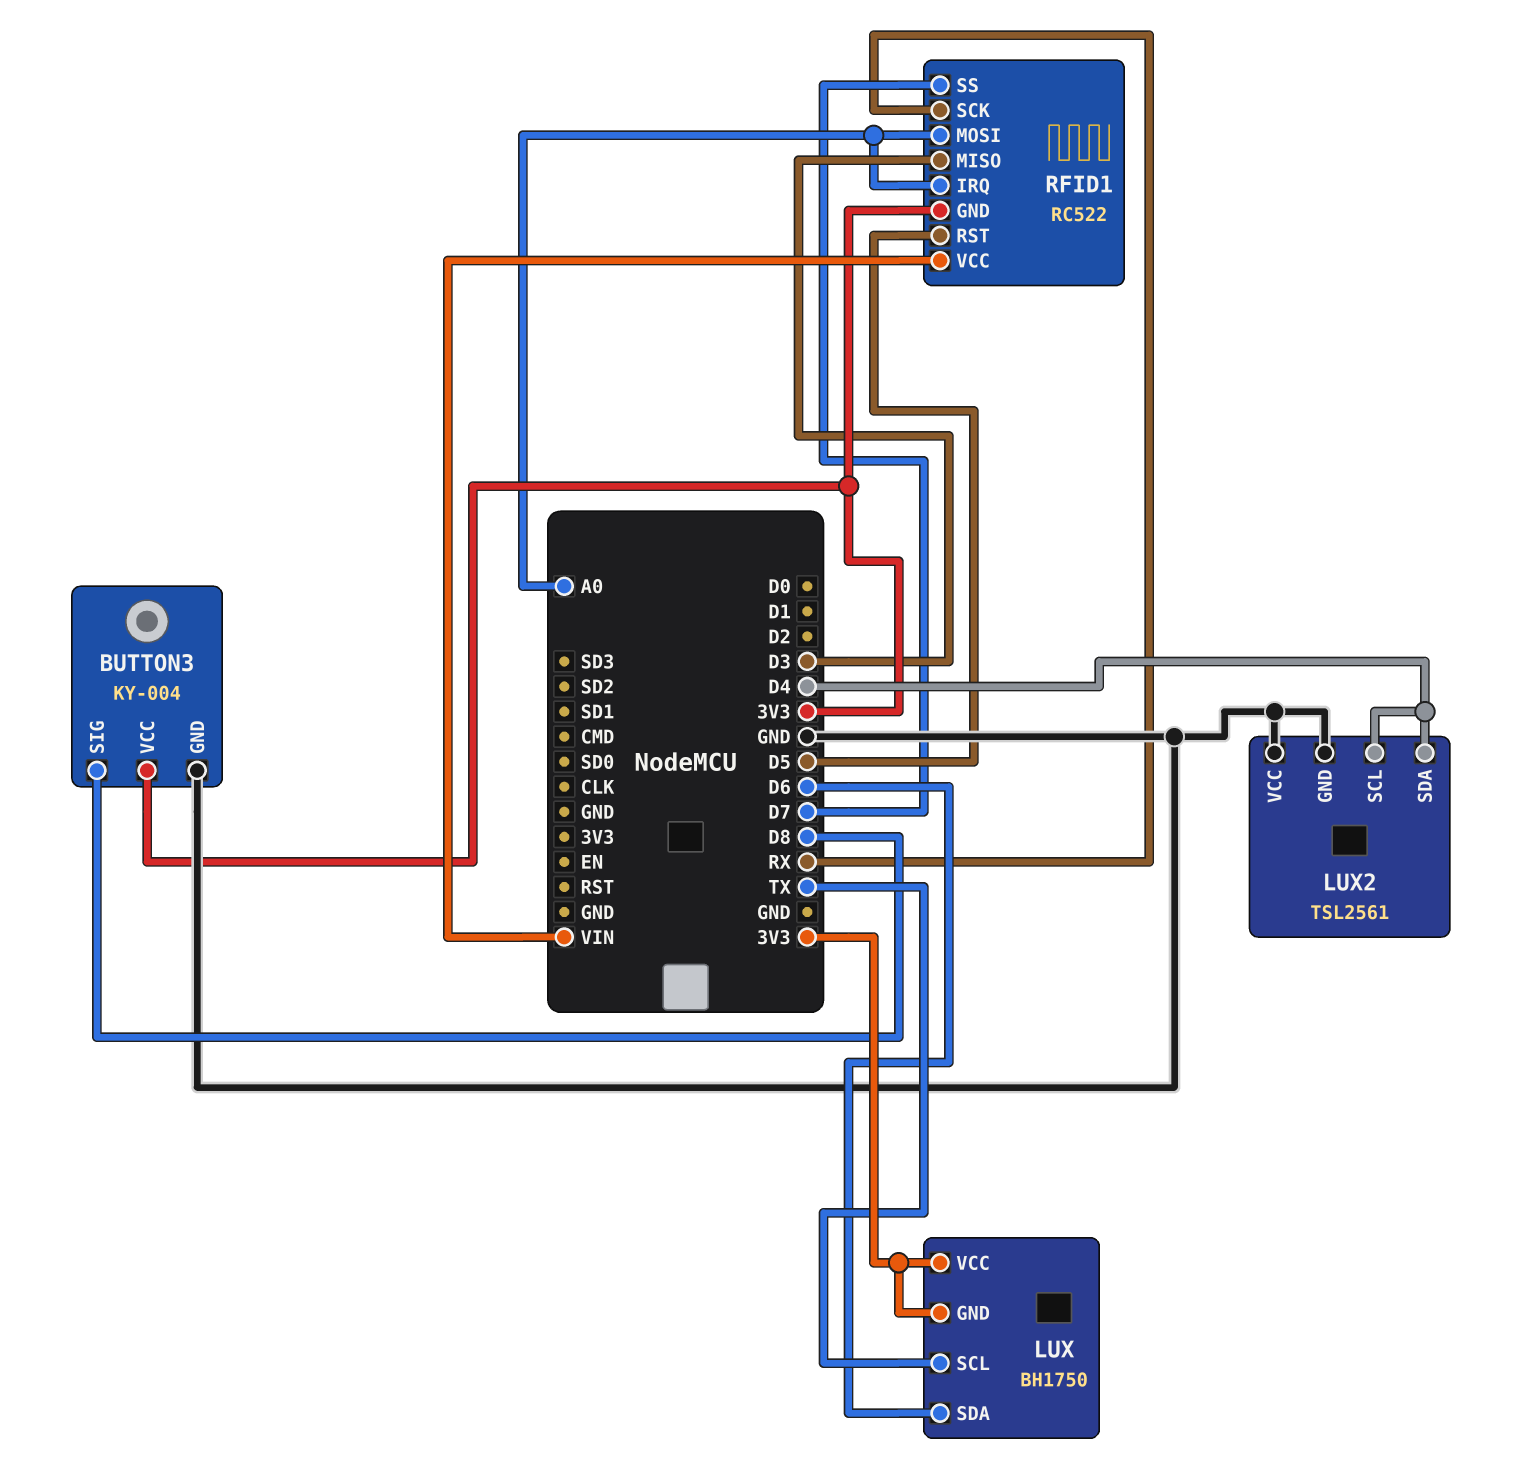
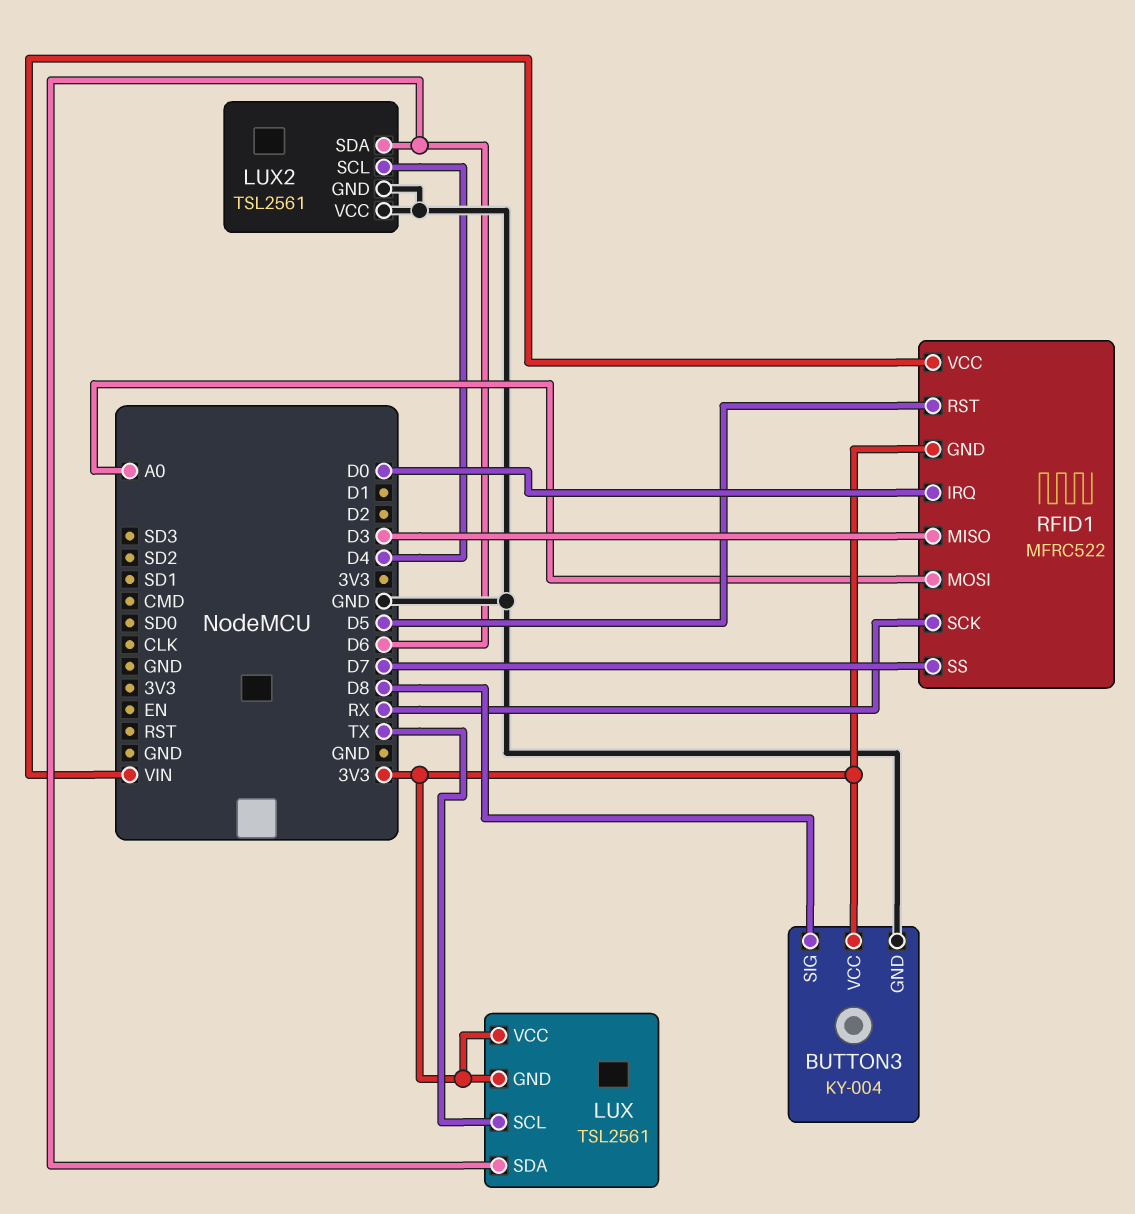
LUX: BH1750 -> TSL2561
LUX2 pin SDA: D4 -> D6
RFID1: RC522 -> MFRC522
RFID1 pin IRQ: A0 -> D0

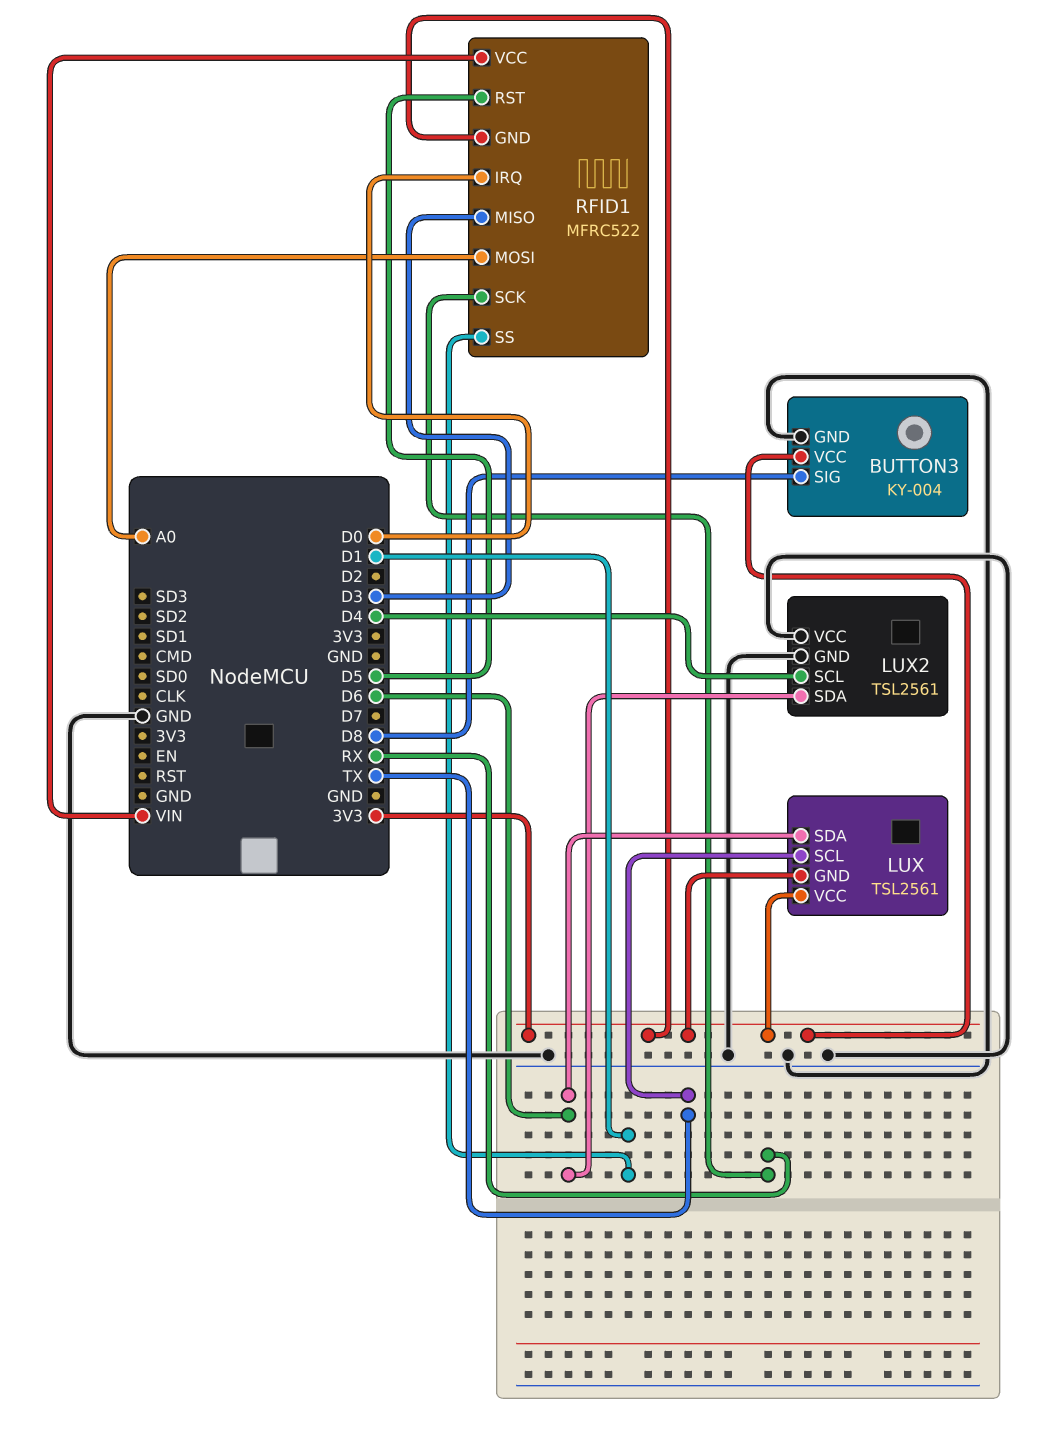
RFID1 pin SS: D7 -> D1

